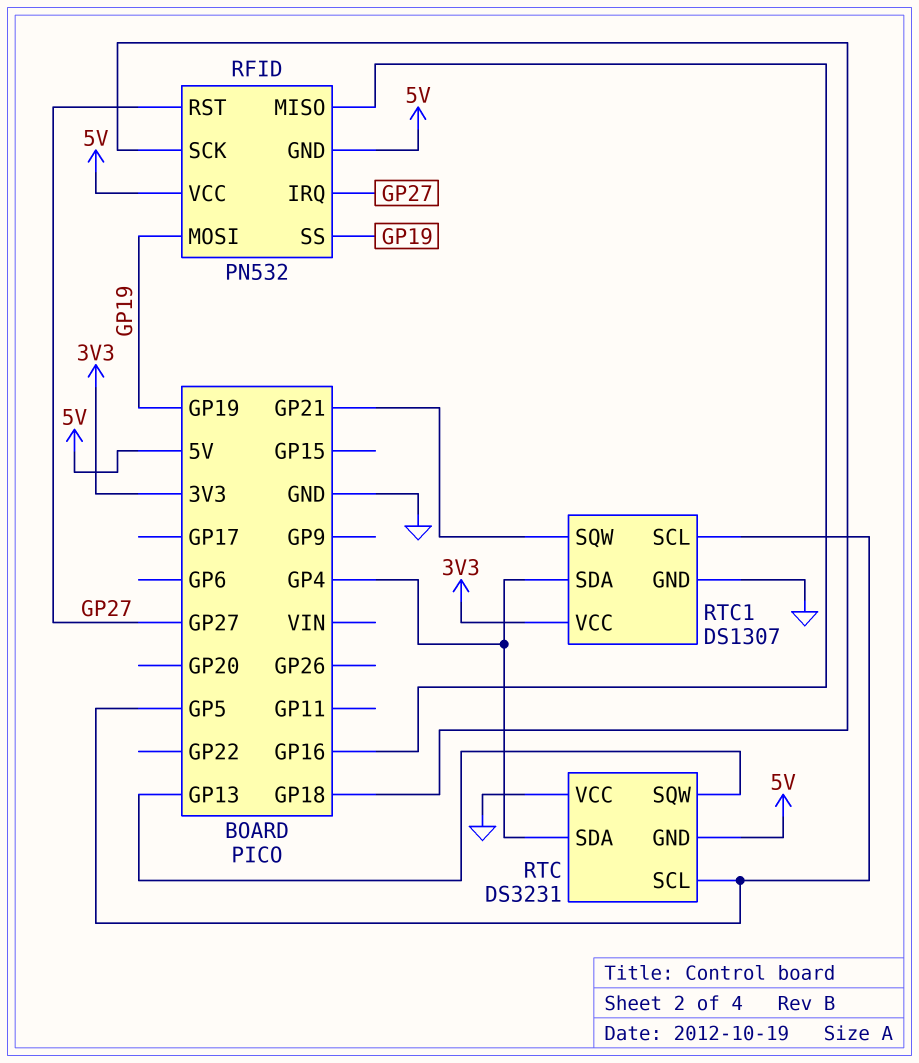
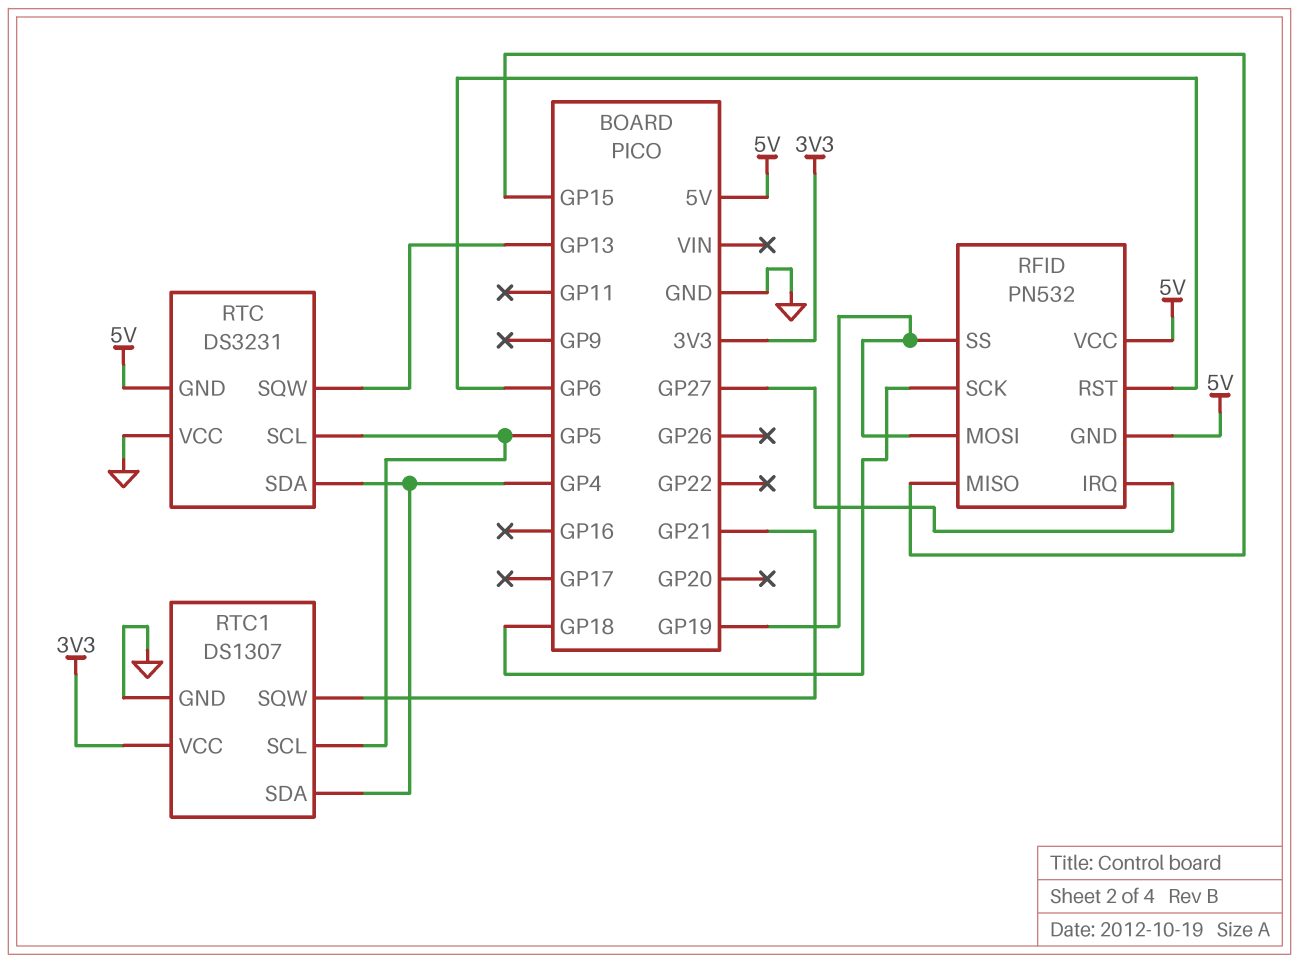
RFID pin MISO: GP16 -> GP15
RFID pin RST: GP27 -> GP6

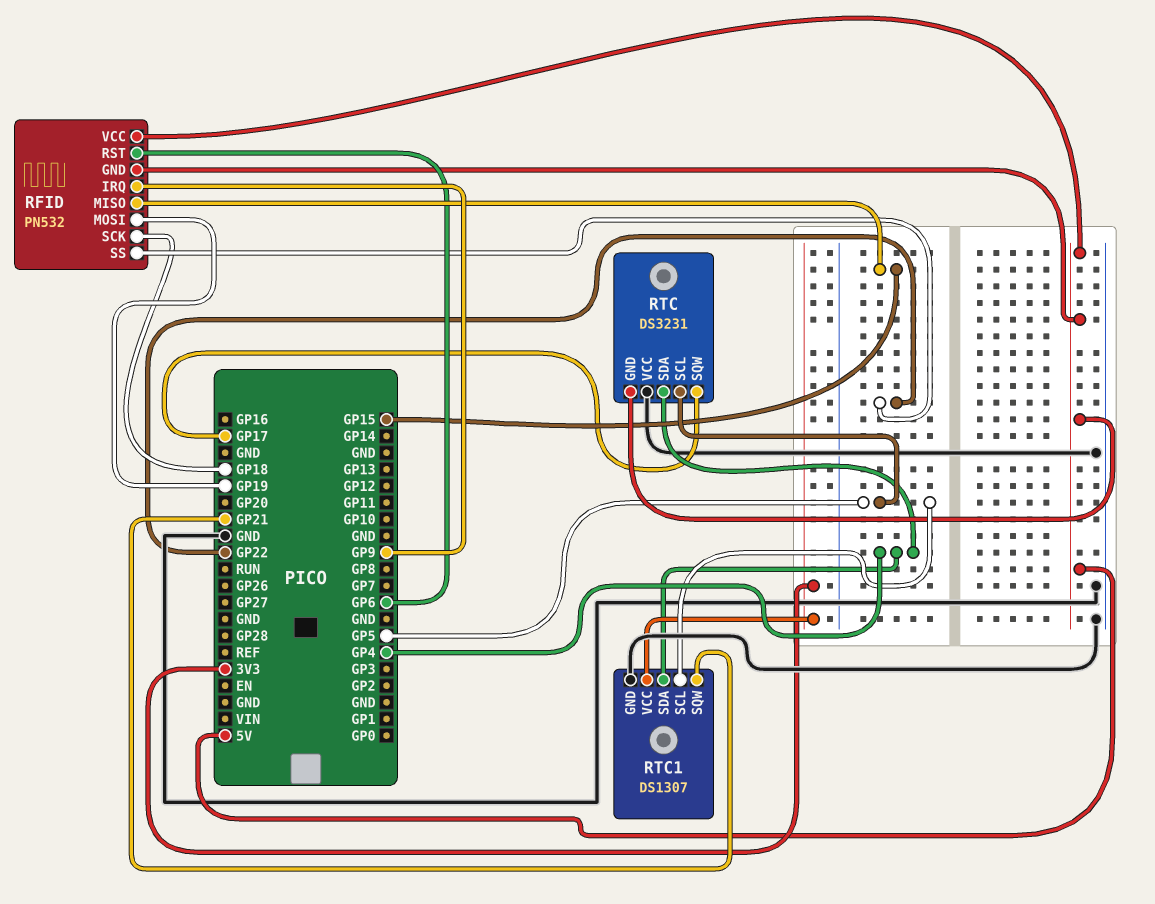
RFID pin IRQ: GP27 -> GP9
RFID pin SS: GP19 -> GP22
RTC pin SQW: GP13 -> GP17

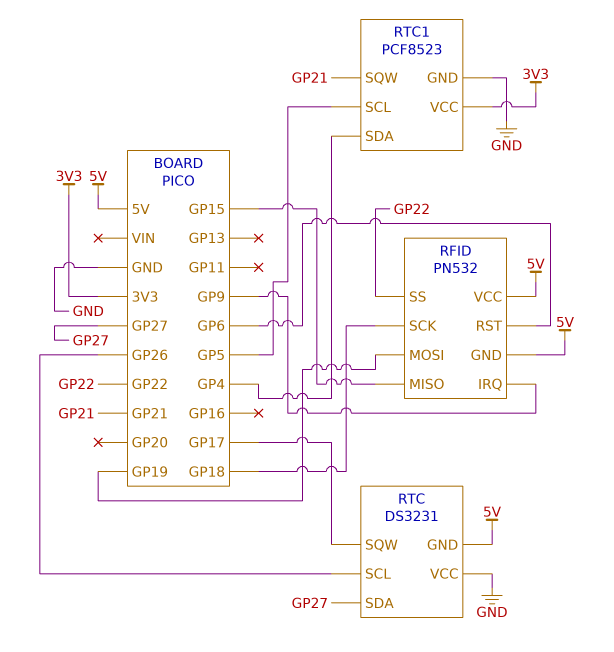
RTC pin SCL: GP5 -> GP26
RTC pin SDA: GP4 -> GP27
RTC1: DS1307 -> PCF8523

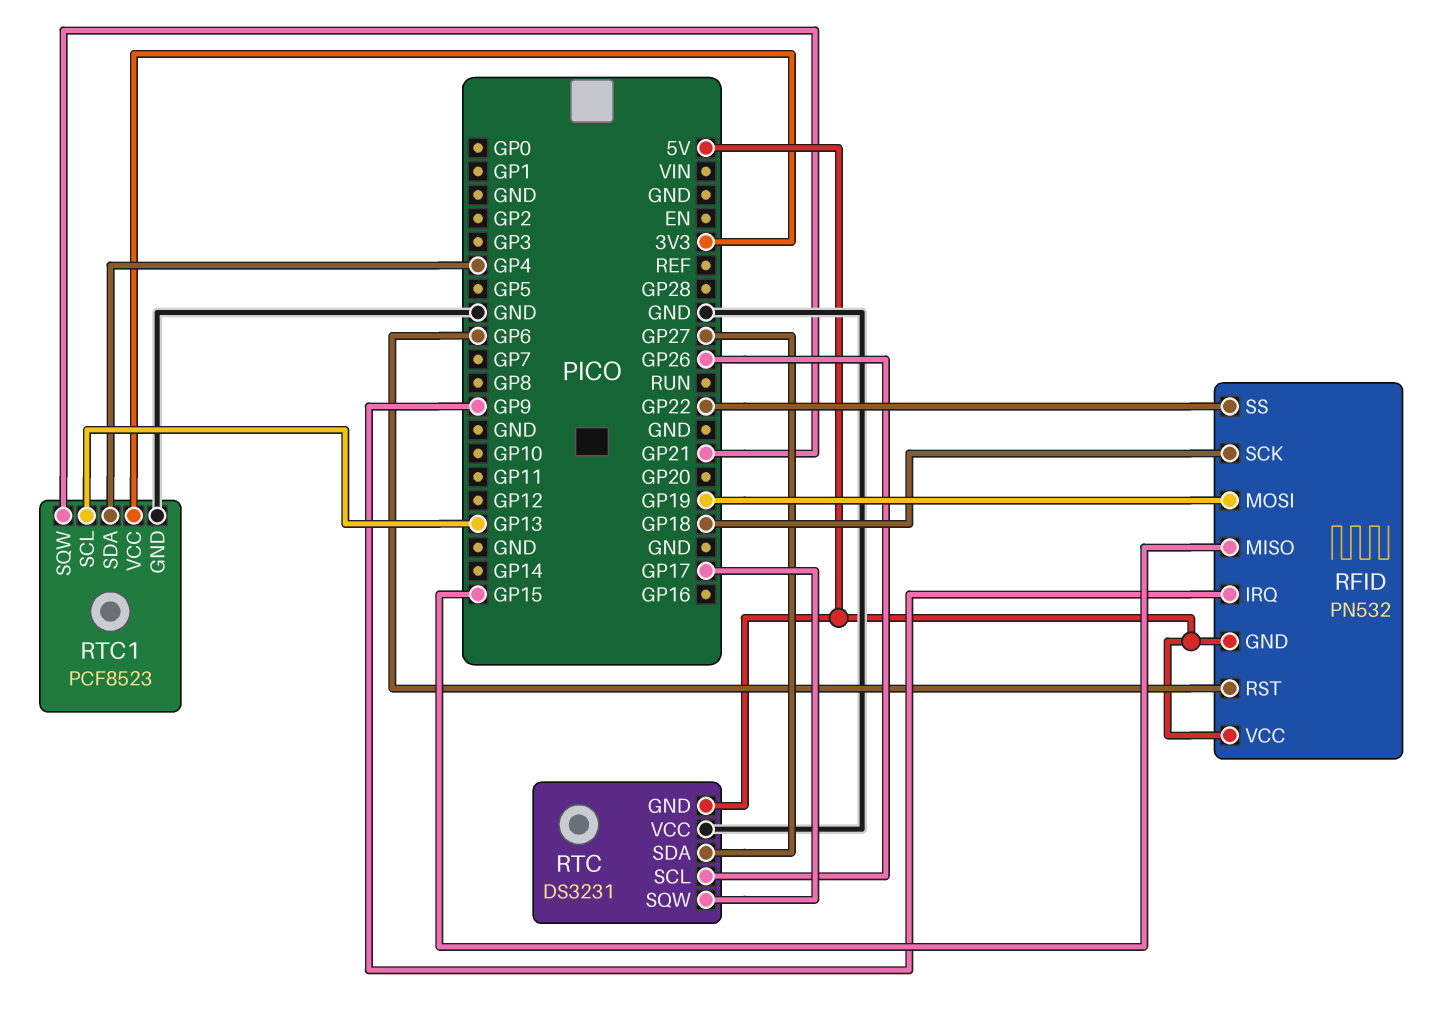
RTC1 pin SCL: GP5 -> GP13

